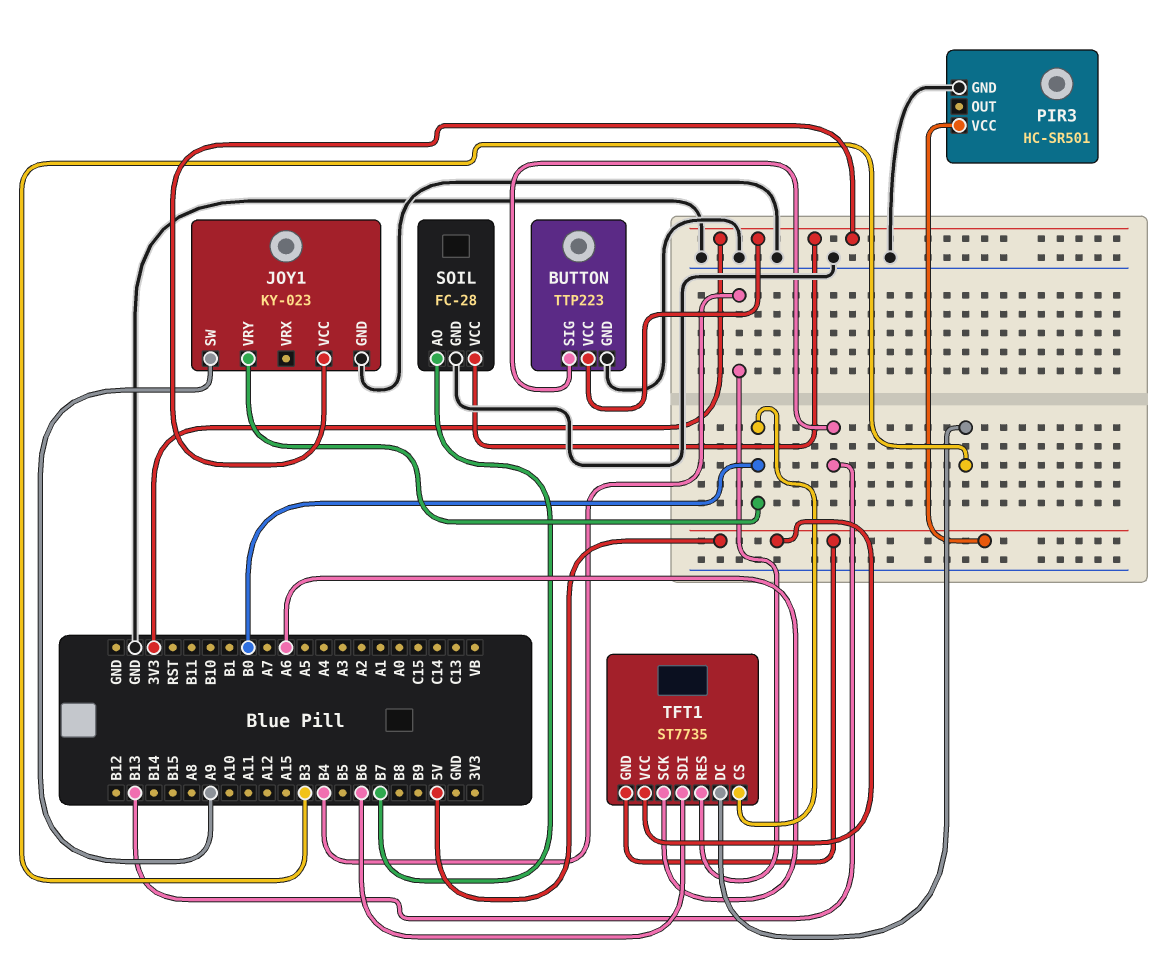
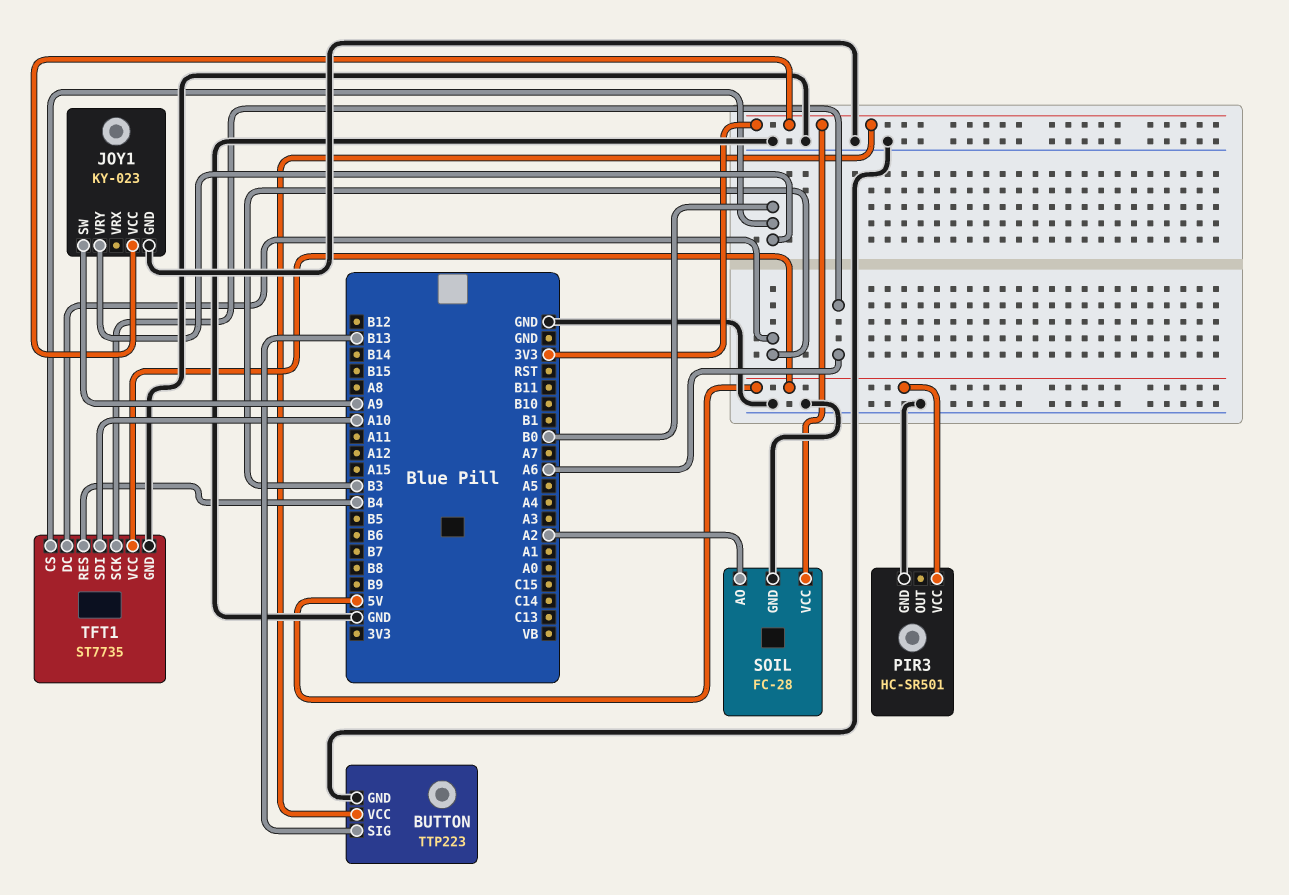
SOIL pin AO: B7 -> A2
TFT1 pin GND: 5V -> GND
TFT1 pin SDI: B6 -> A10

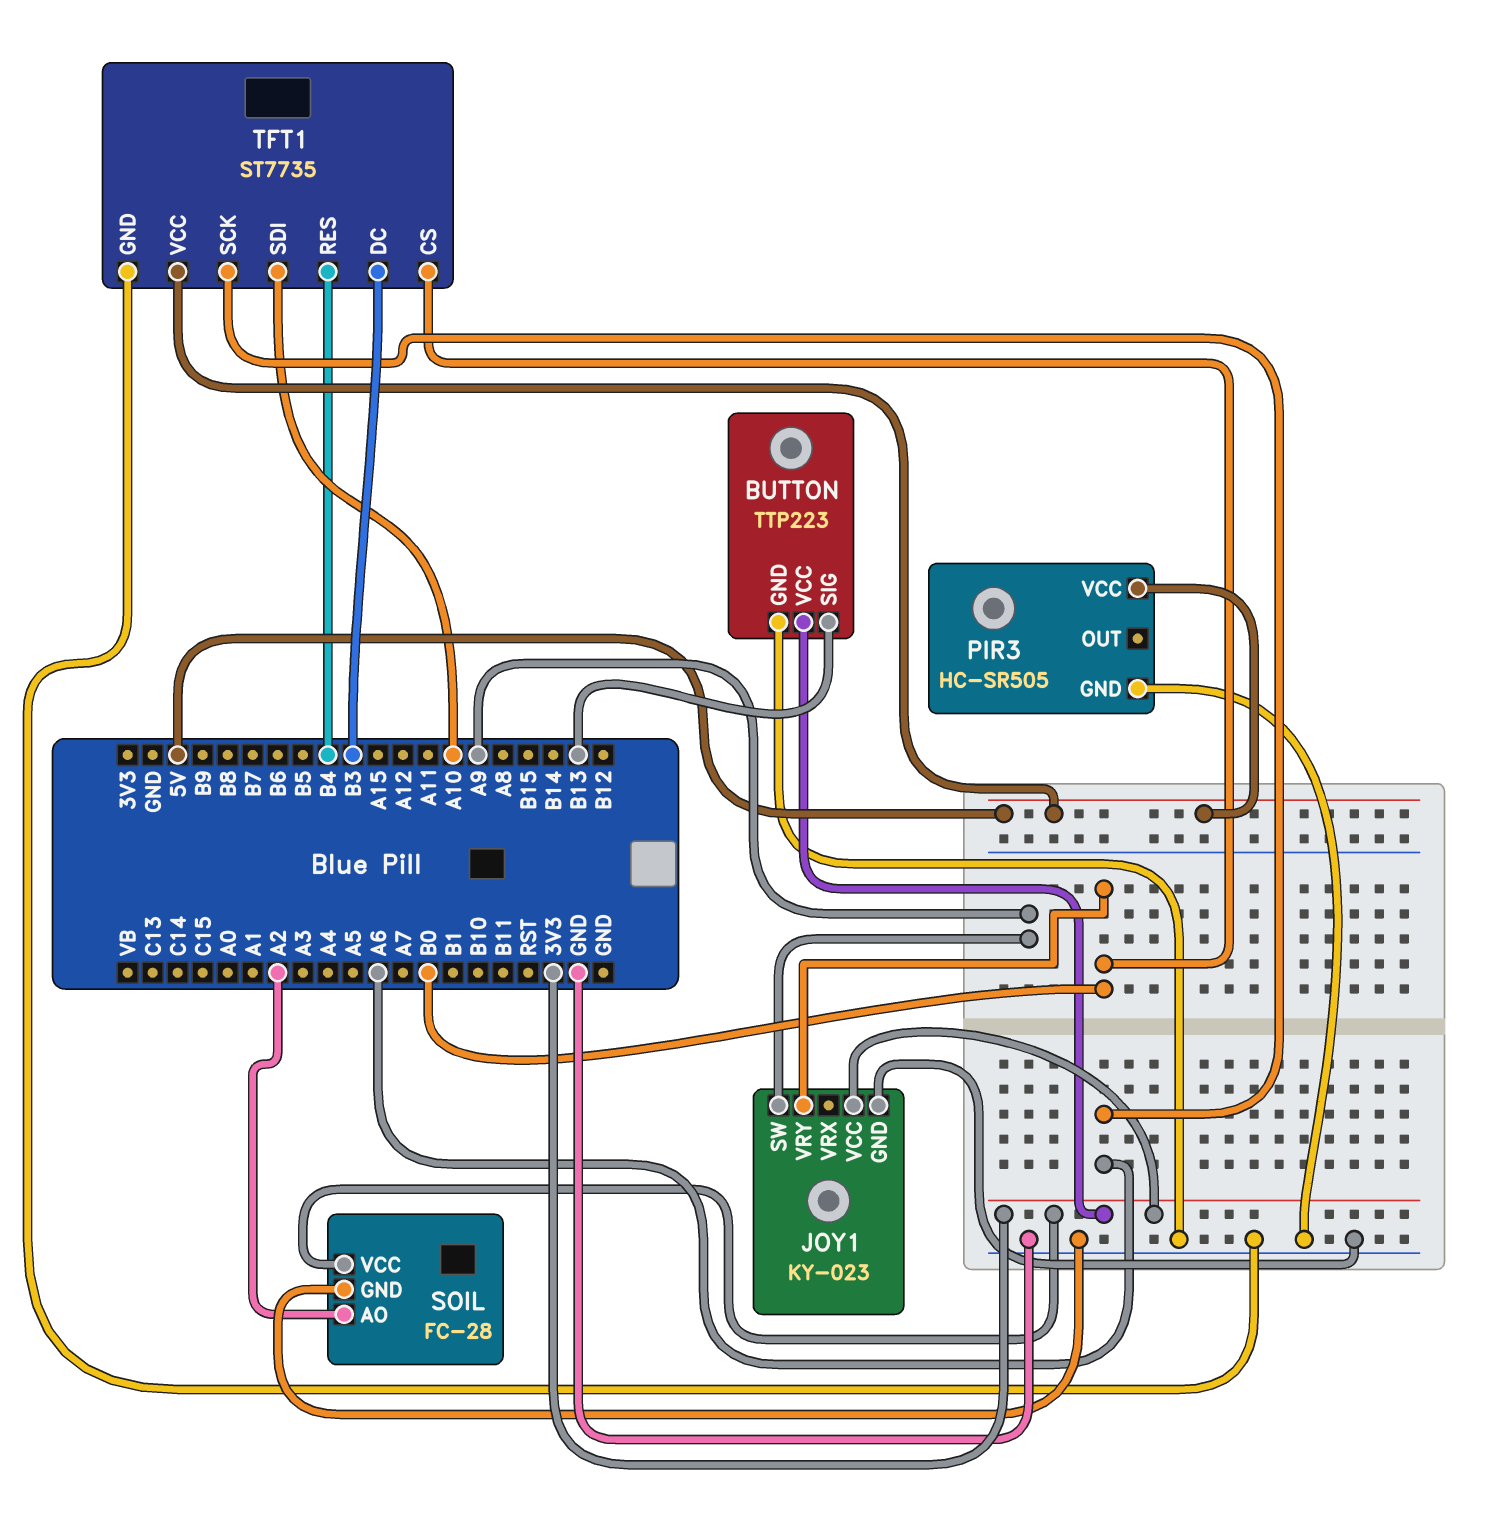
PIR3: HC-SR501 -> HC-SR505

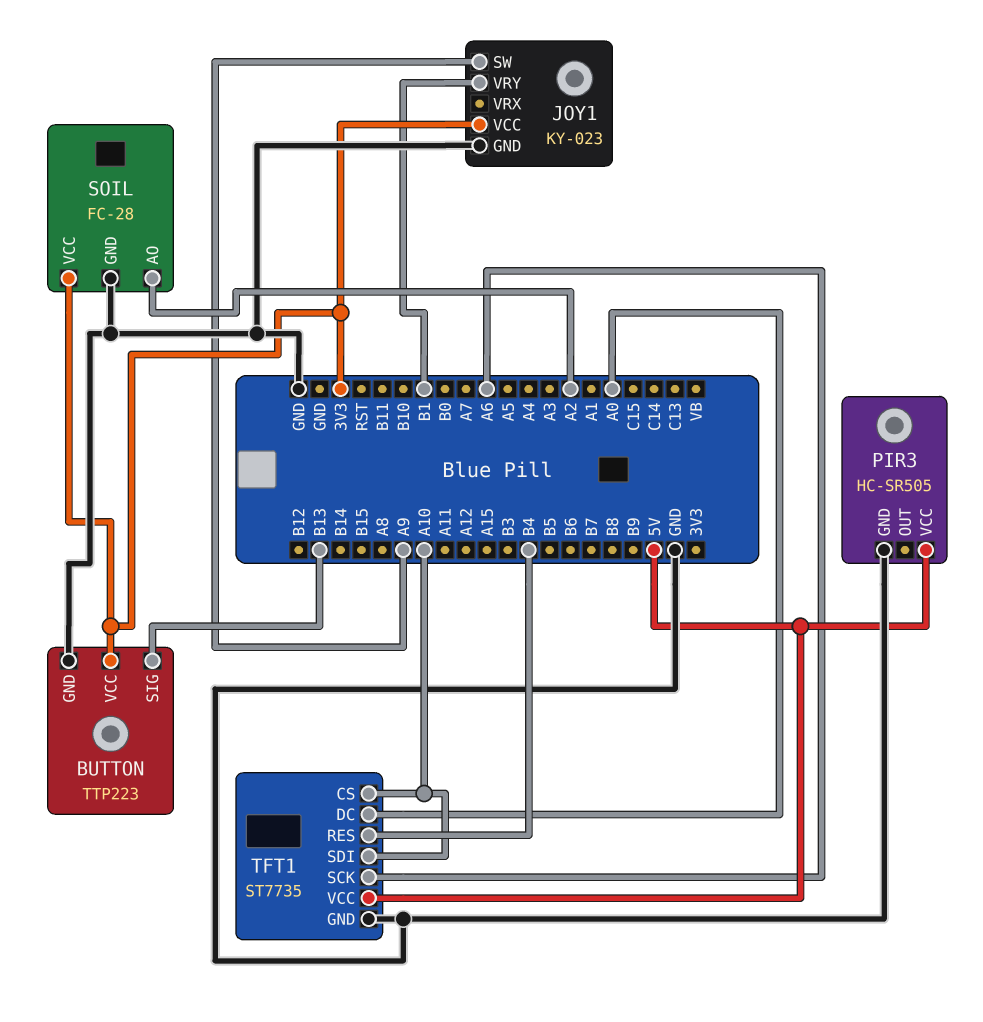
JOY1 pin VRY: B0 -> B1
TFT1 pin CS: B0 -> A10
TFT1 pin DC: B3 -> A0

